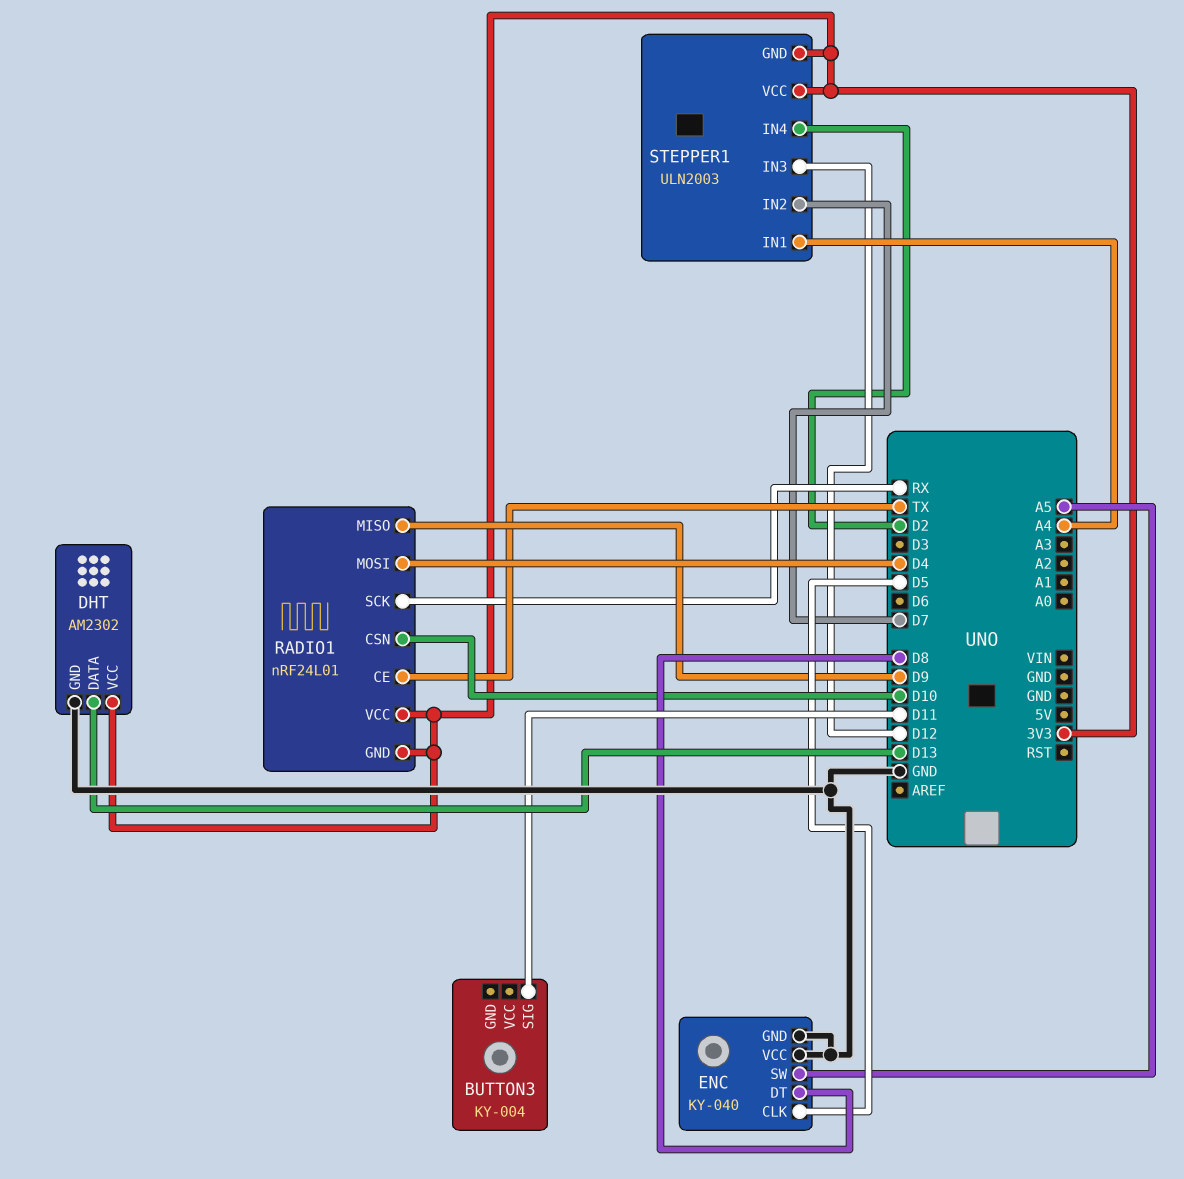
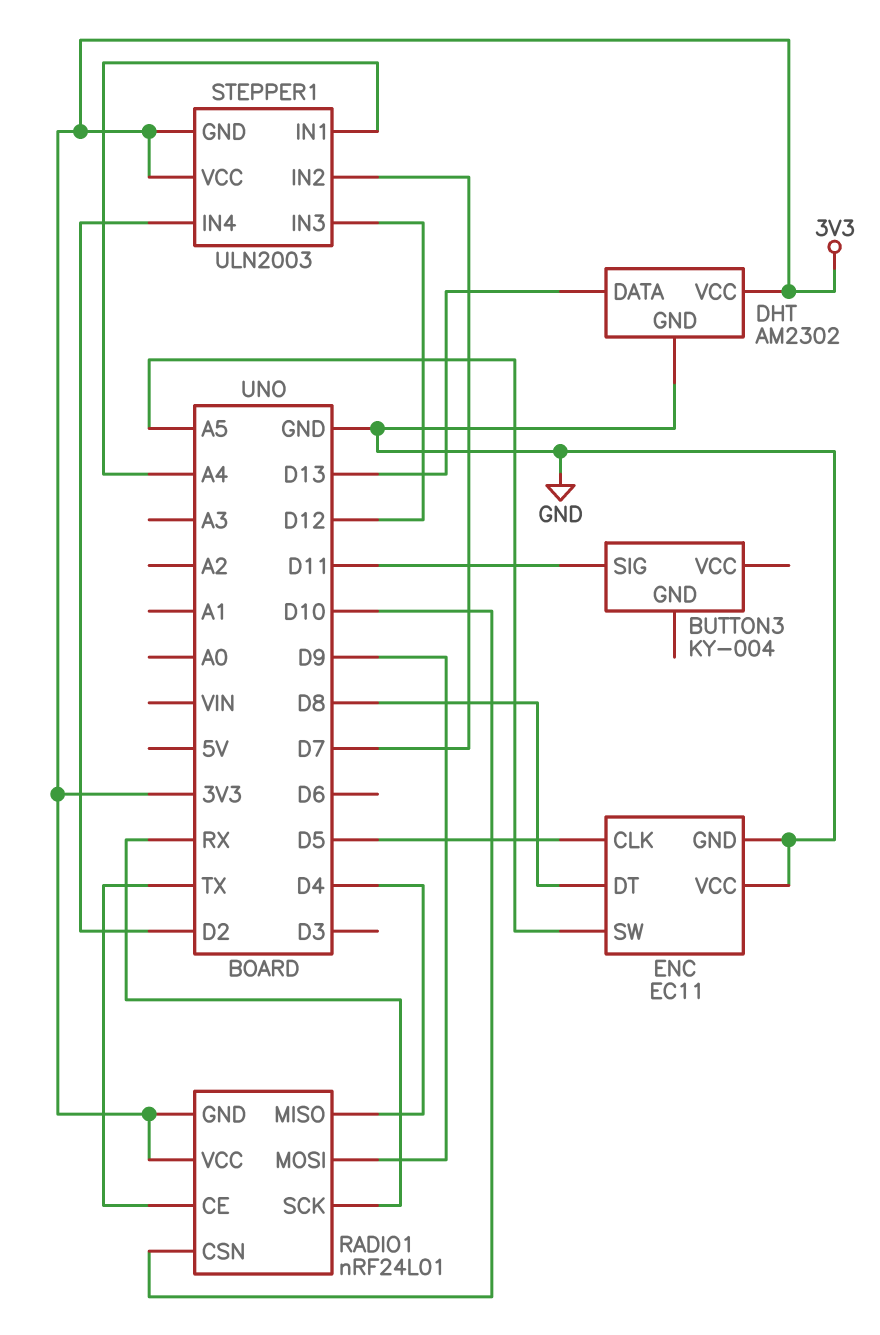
ENC: KY-040 -> EC11
RADIO1 pin MISO: D9 -> D4
RADIO1 pin MOSI: D4 -> D9

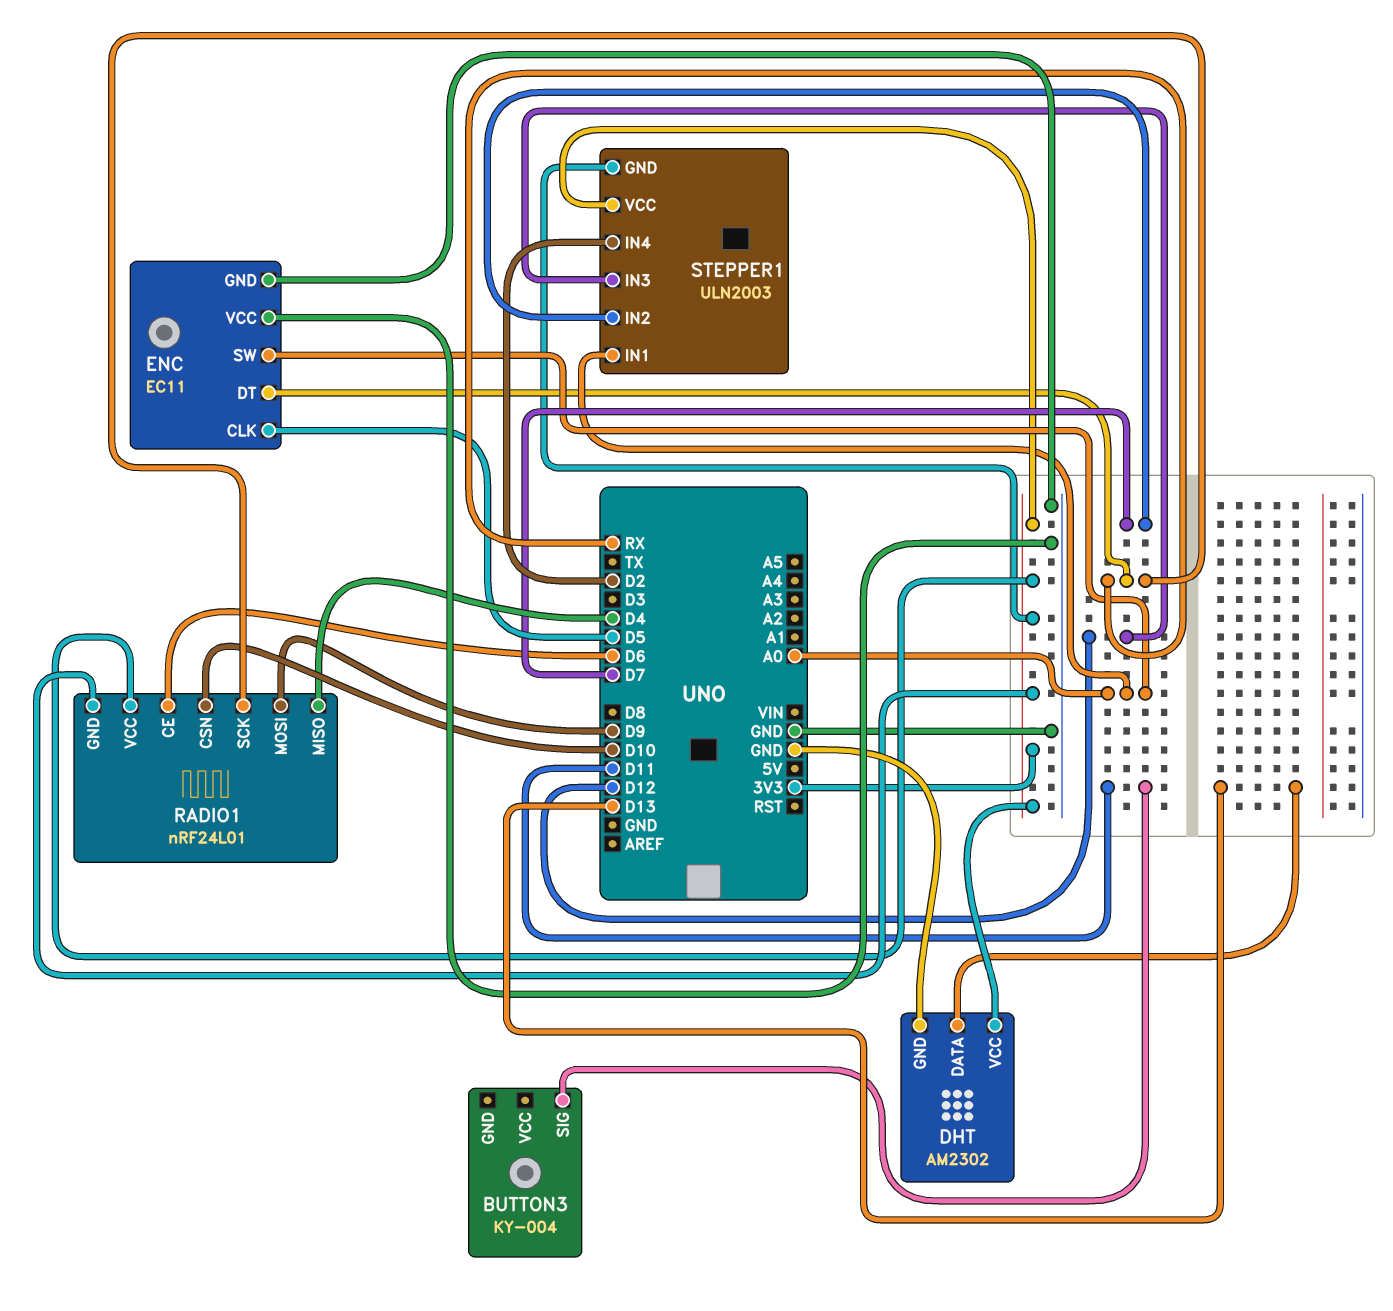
ENC pin DT: D8 -> RX
ENC pin SW: A5 -> A0
RADIO1 pin CE: TX -> D6
STEPPER1 pin IN1: A4 -> A0

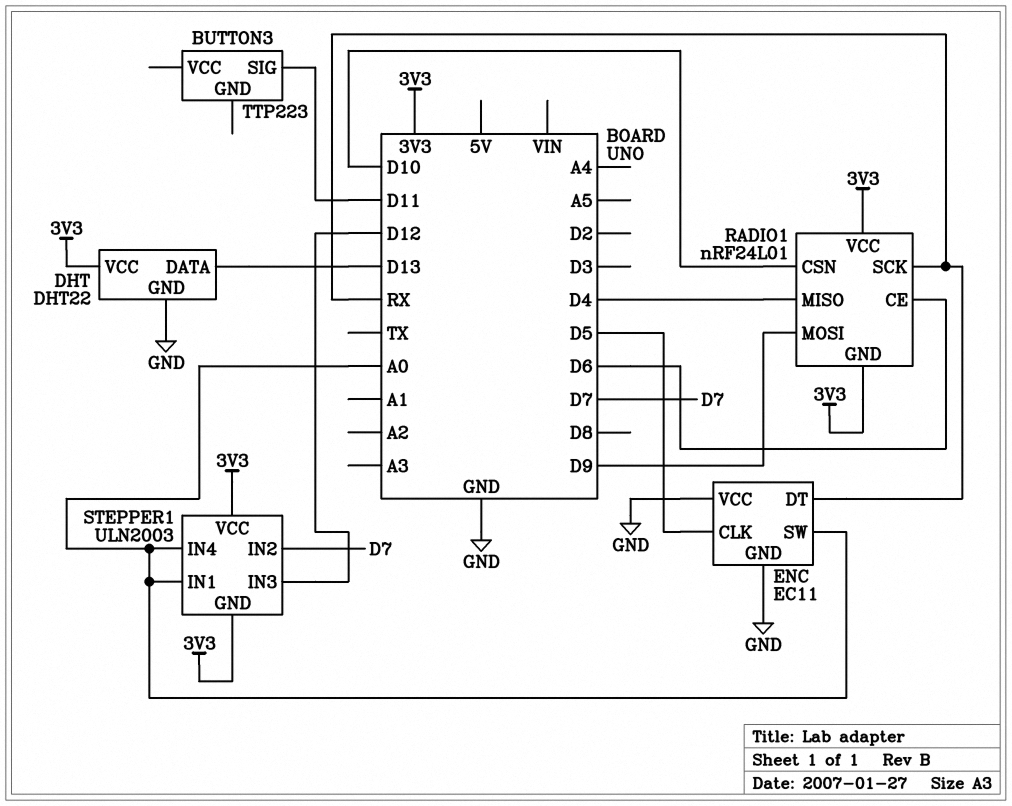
BUTTON3: KY-004 -> TTP223
DHT: AM2302 -> DHT22
STEPPER1 pin IN4: D2 -> A0

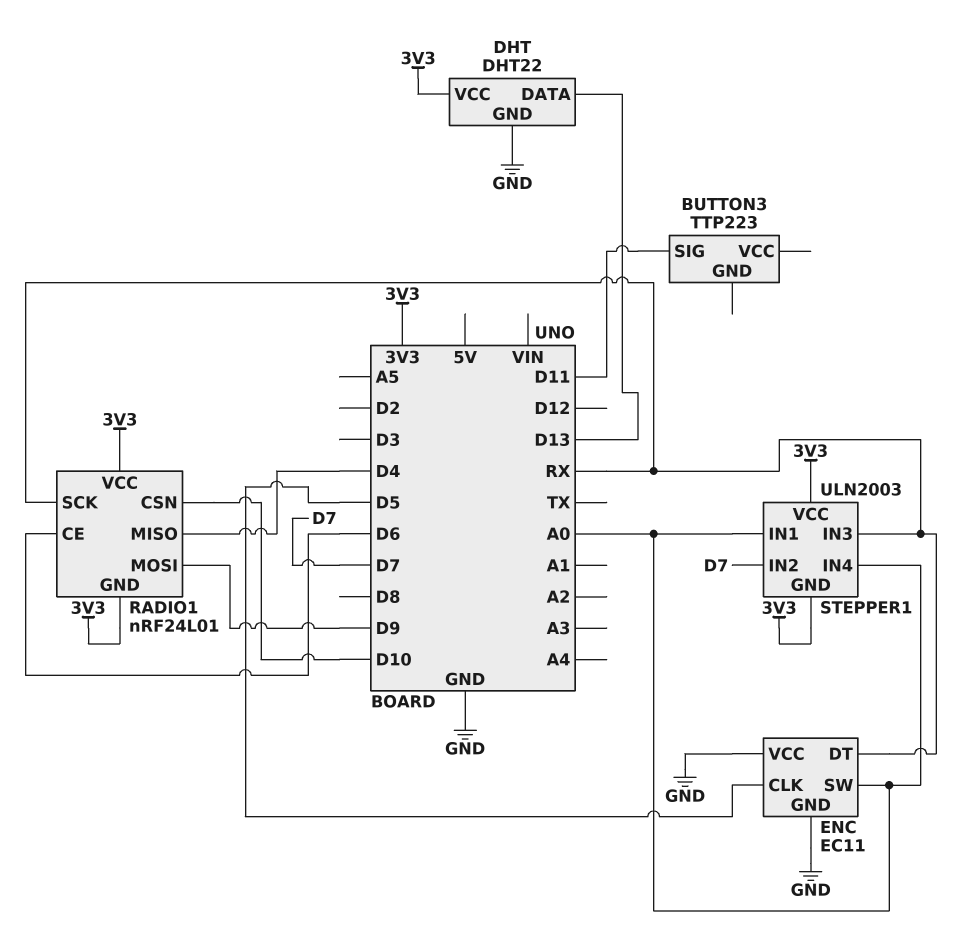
STEPPER1 pin IN3: D12 -> RX

